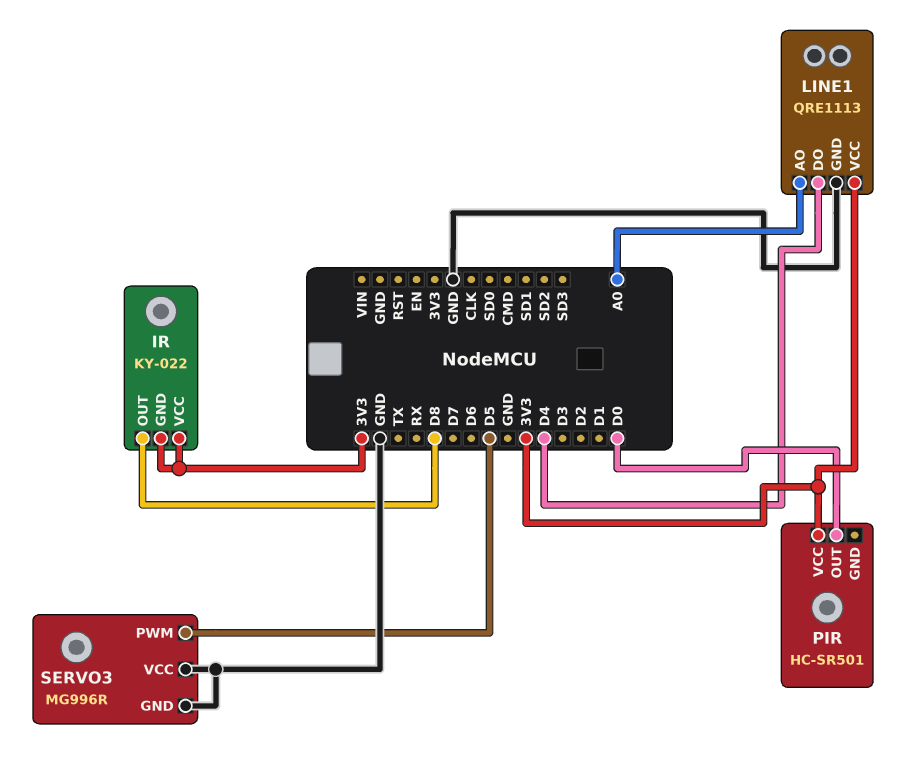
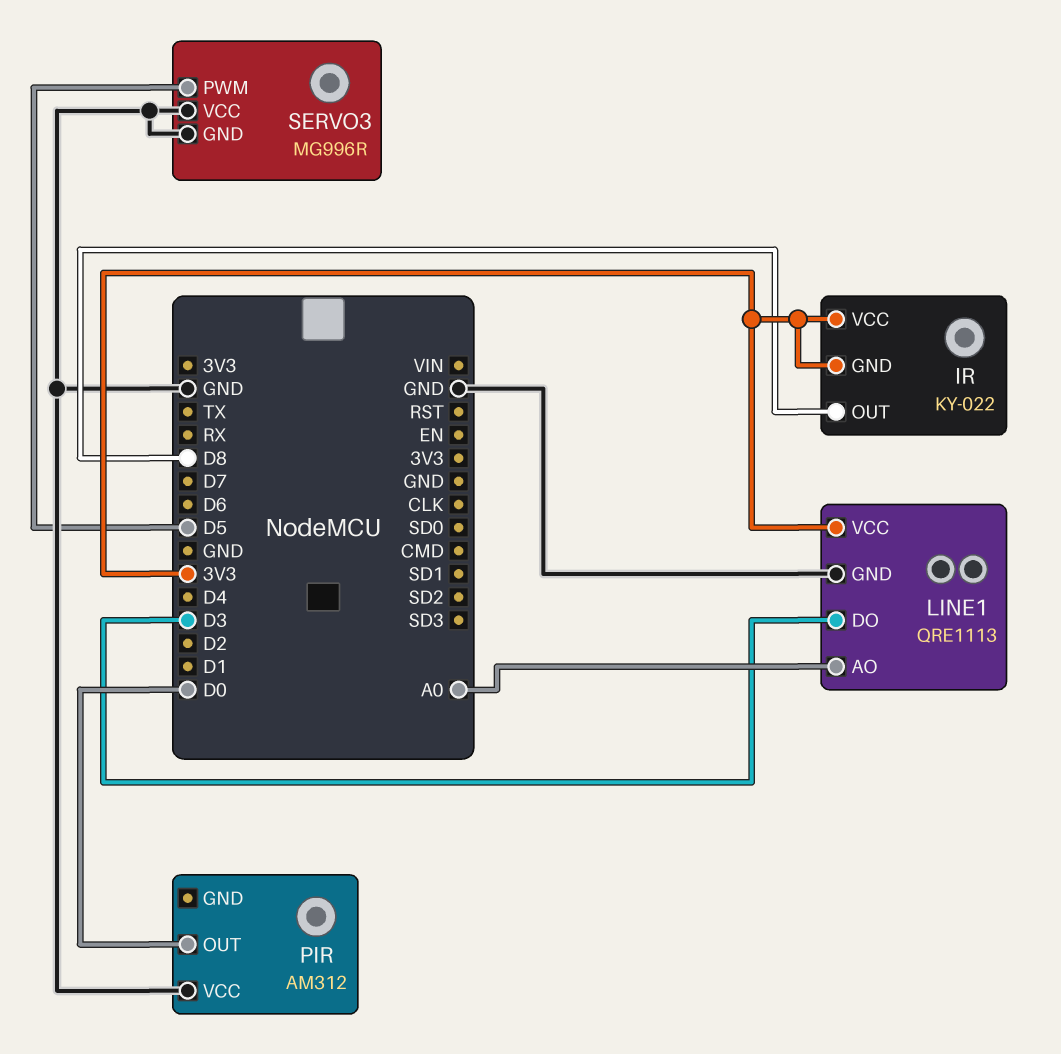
LINE1 pin DO: D4 -> D3
PIR: HC-SR501 -> AM312
PIR pin VCC: 3V3 -> GND

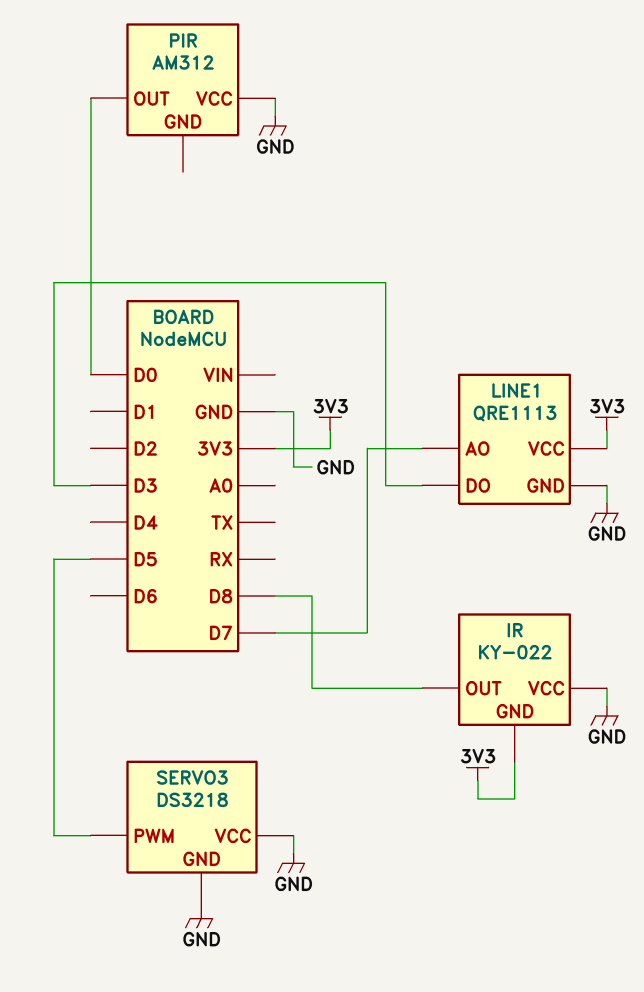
IR pin VCC: 3V3 -> GND
LINE1 pin AO: A0 -> D7
SERVO3: MG996R -> DS3218

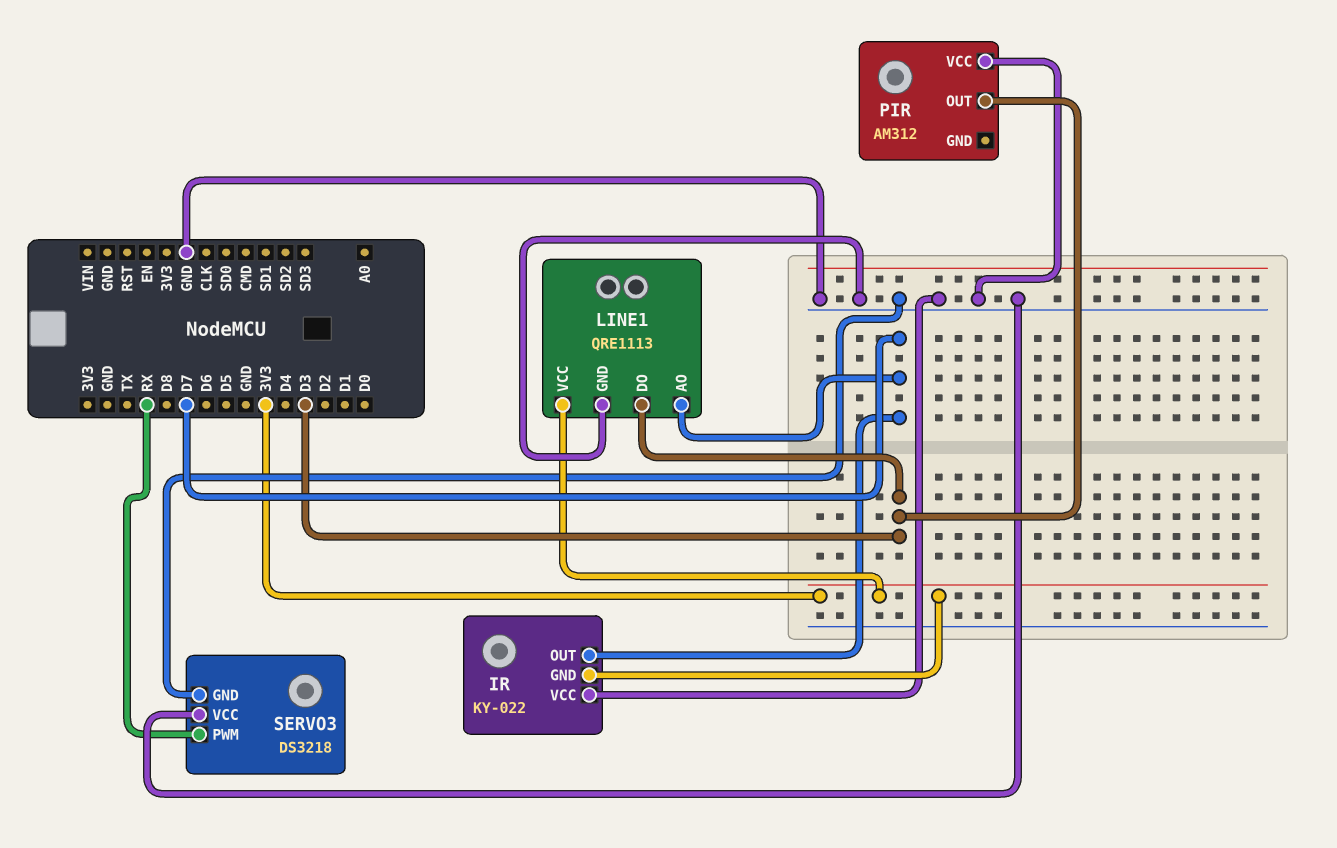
IR pin OUT: D8 -> D7
PIR pin OUT: D0 -> D3
SERVO3 pin PWM: D5 -> RX

